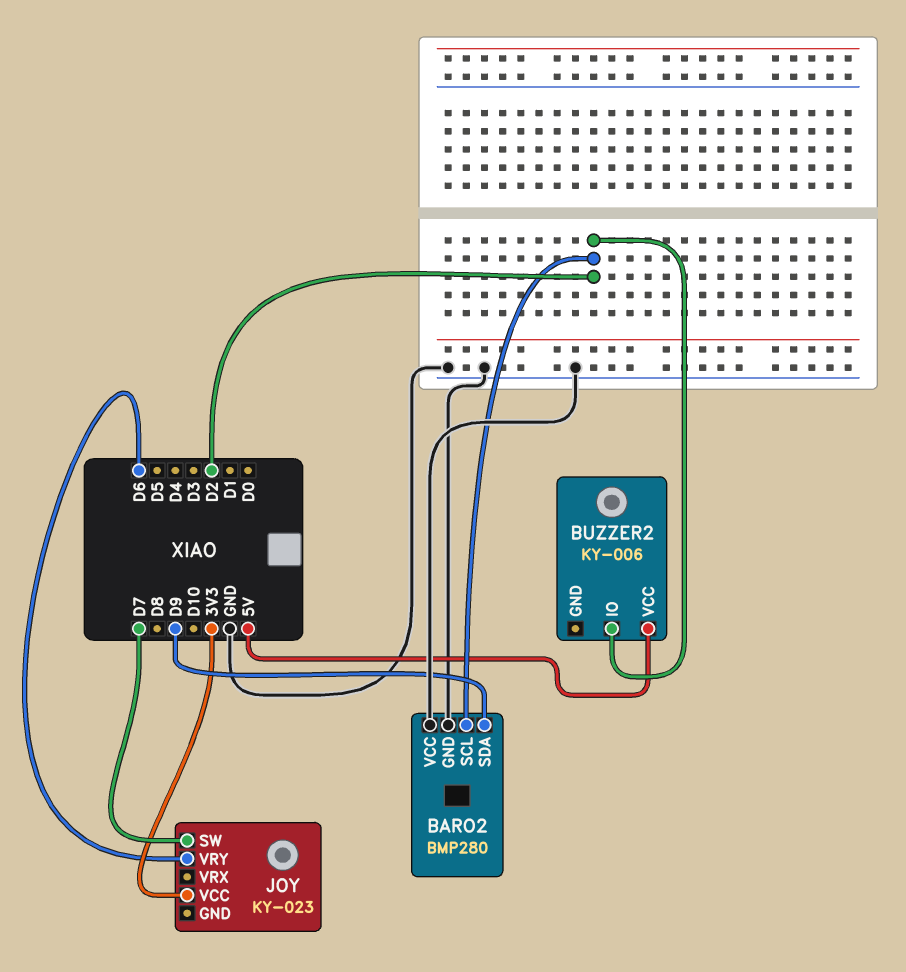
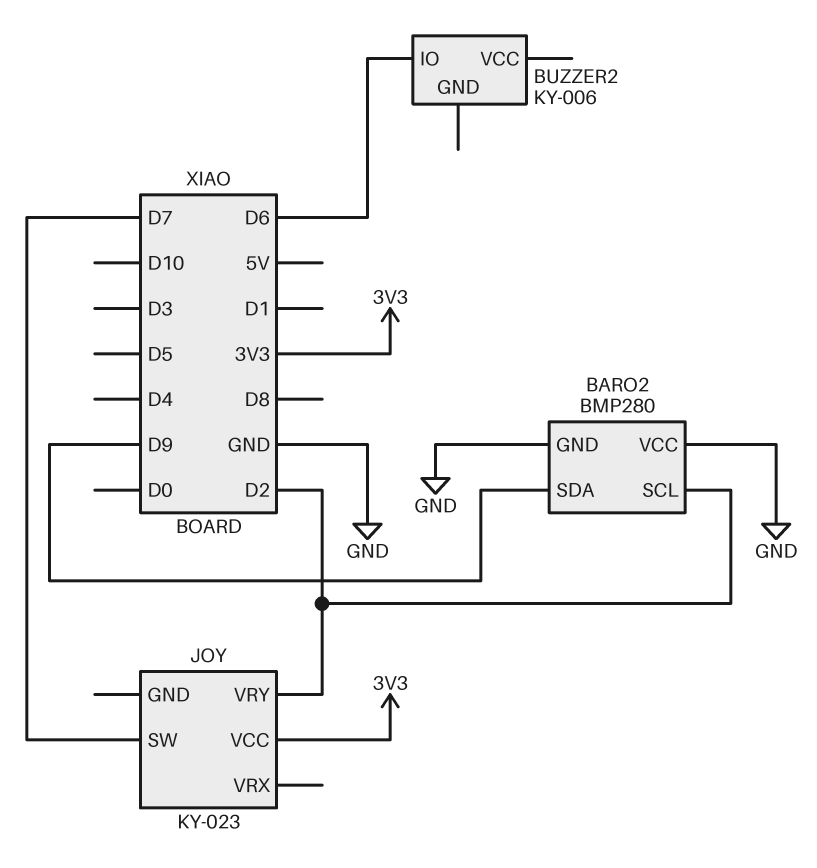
BUZZER2 pin IO: D2 -> D6
BUZZER2 pin VCC: 5V -> none
JOY pin VRY: D6 -> D2

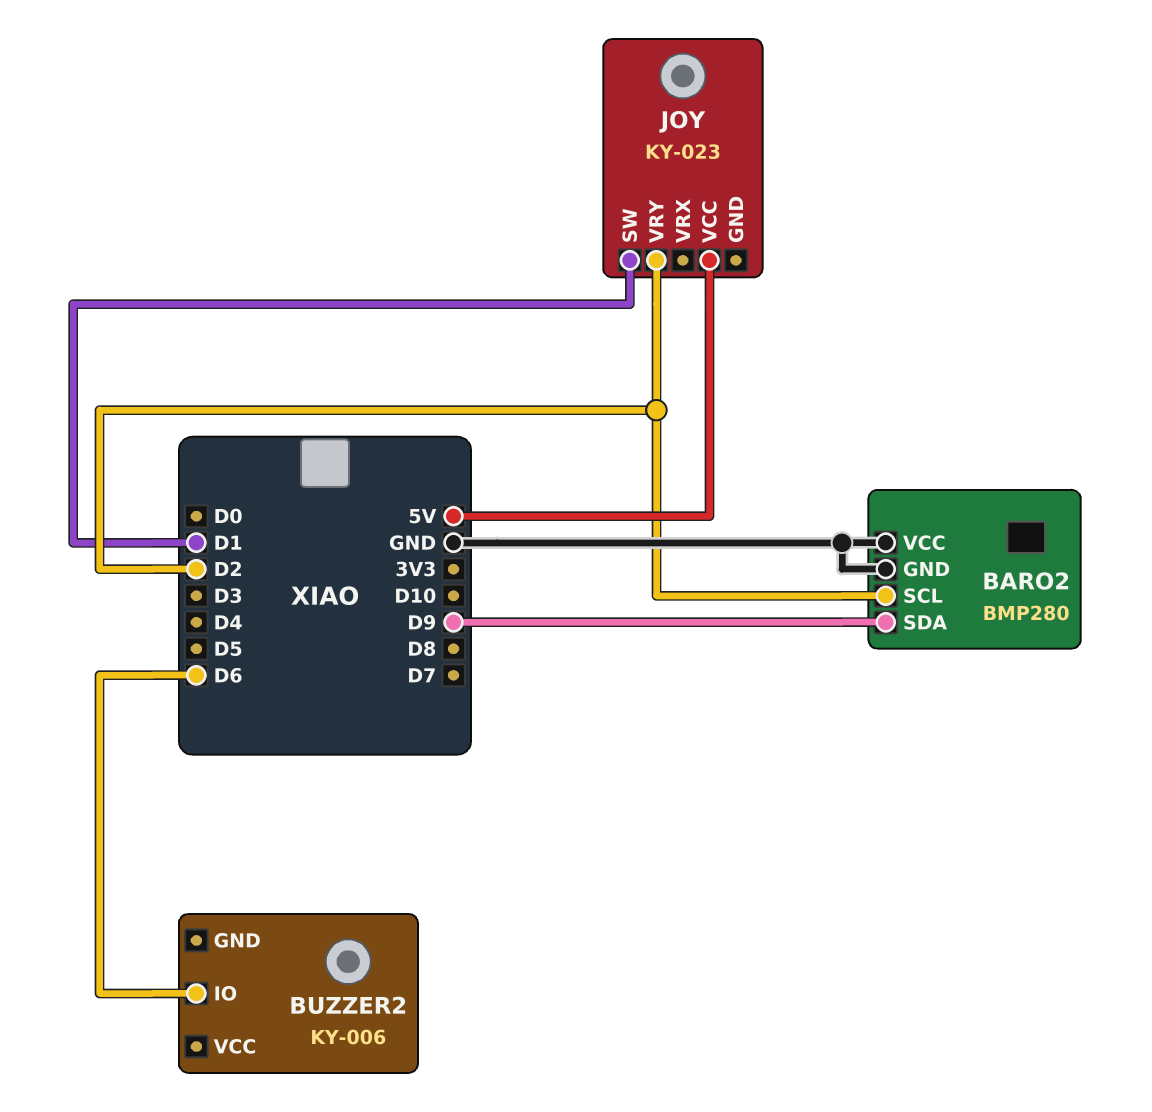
JOY pin SW: D7 -> D1
JOY pin VCC: 3V3 -> 5V

